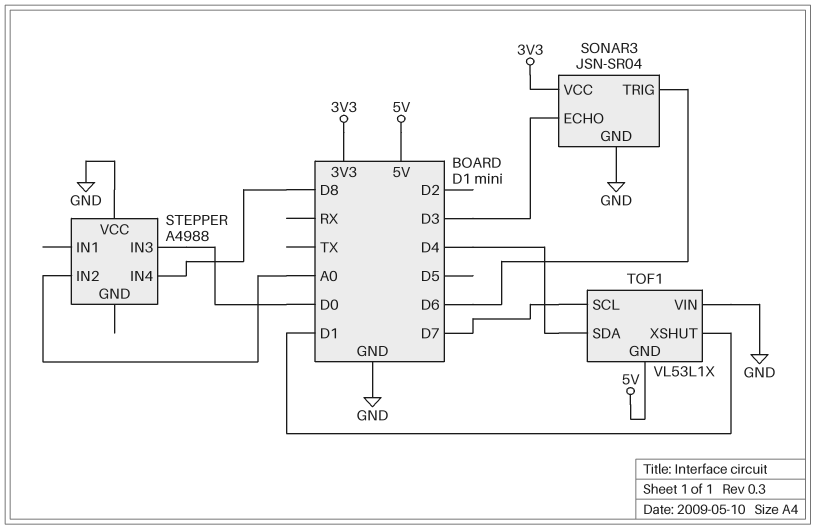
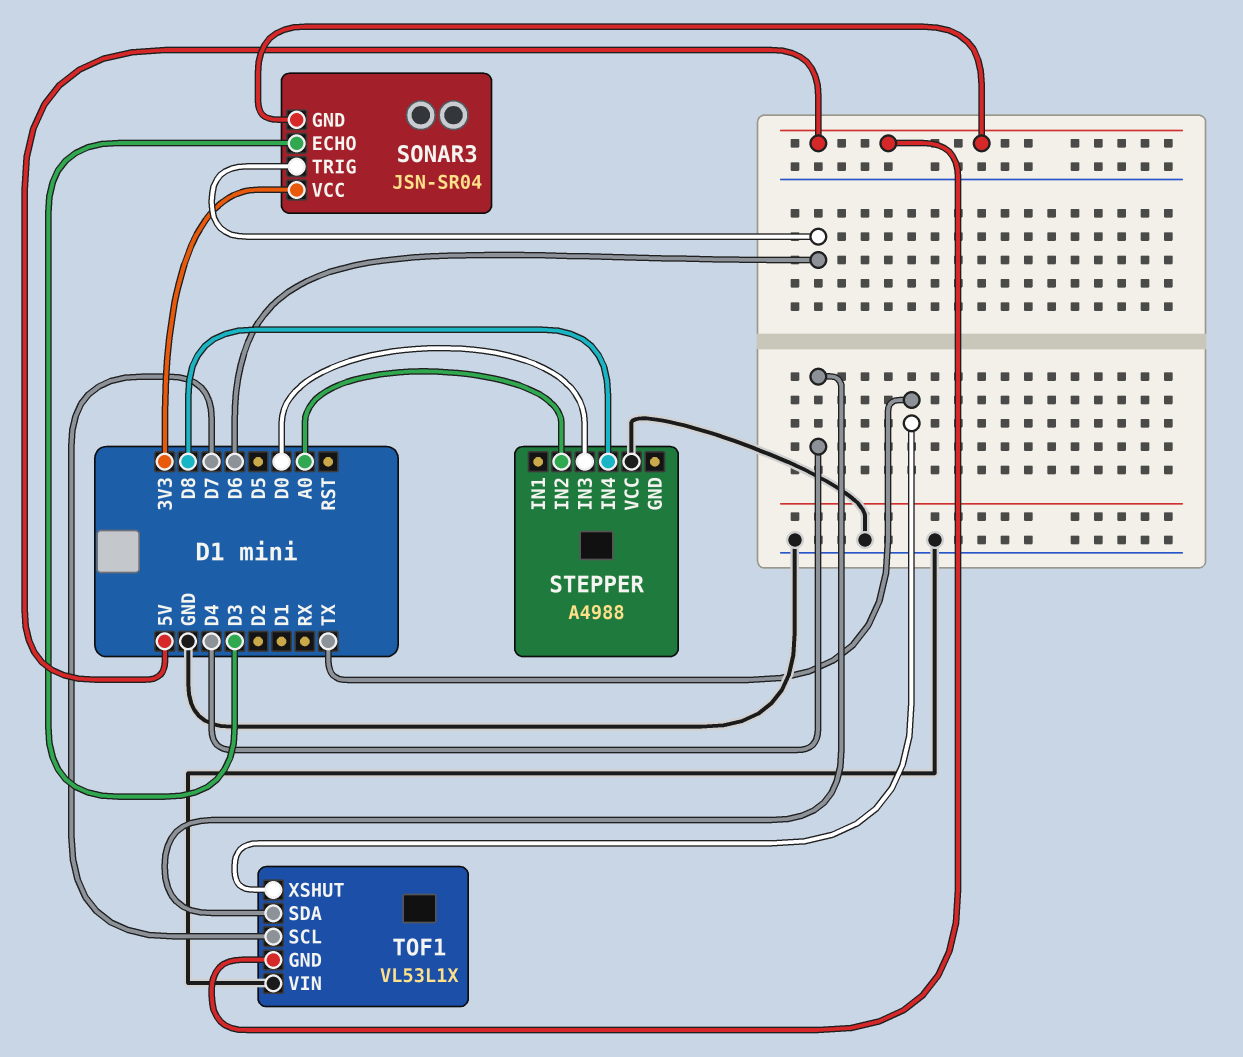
SONAR3 pin GND: GND -> 5V
TOF1 pin XSHUT: D1 -> TX

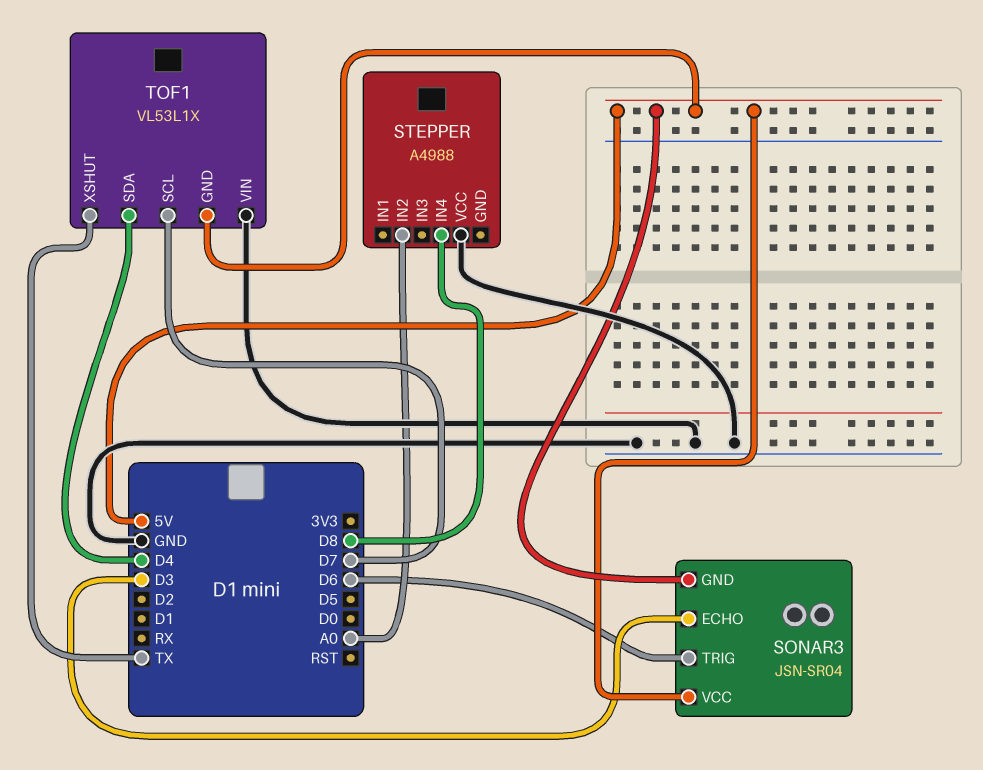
SONAR3 pin VCC: 3V3 -> 5V
STEPPER pin IN3: D0 -> none

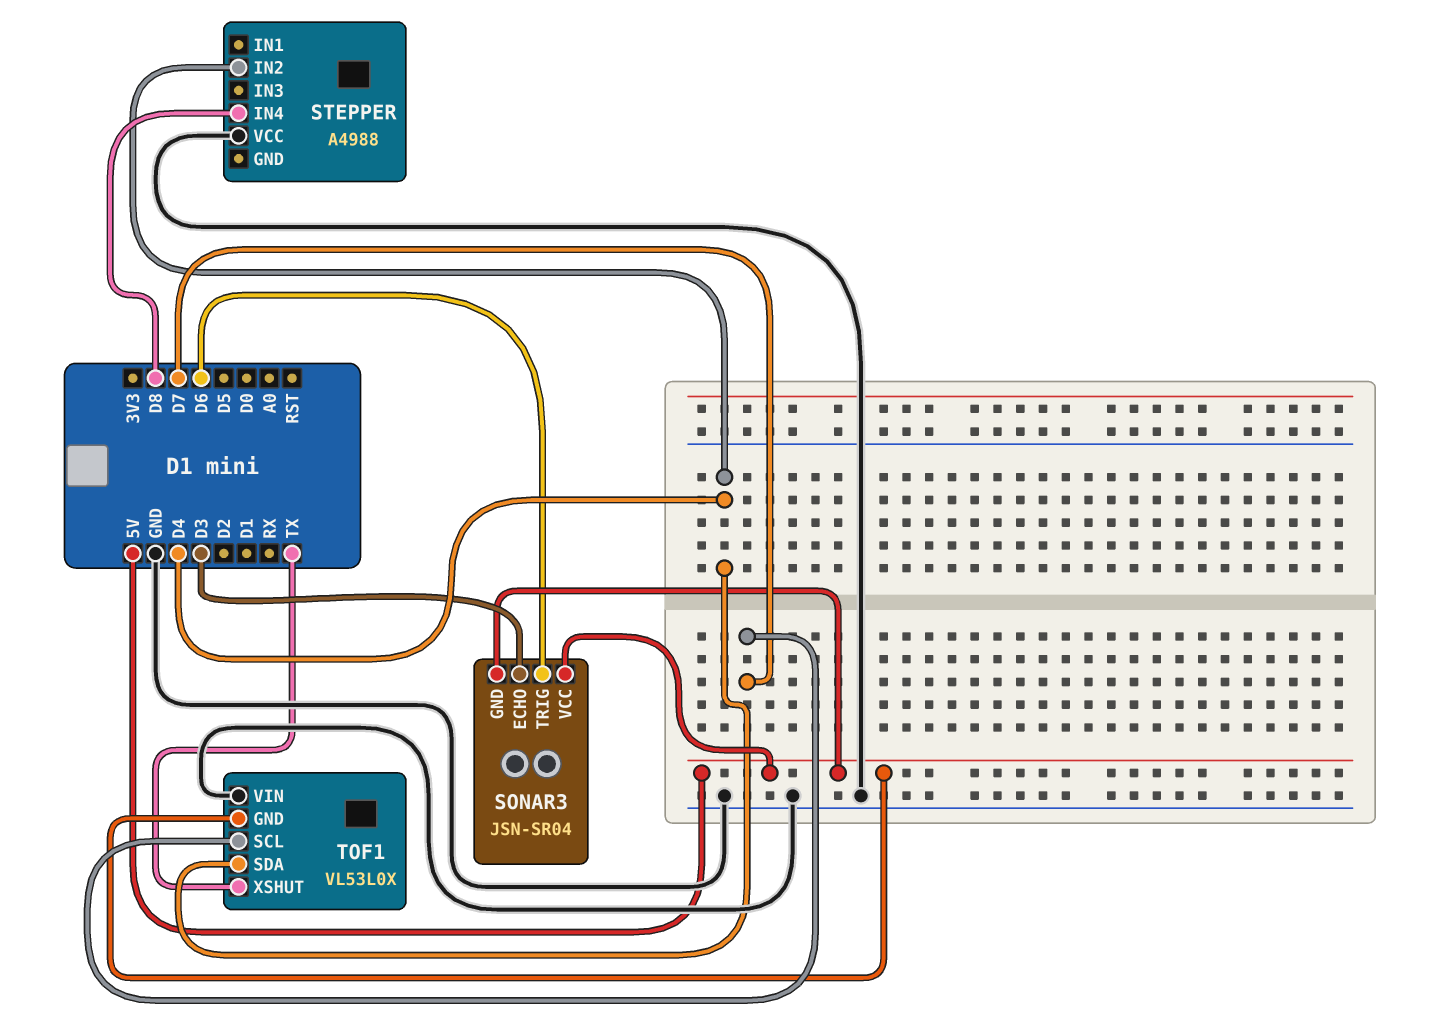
STEPPER pin IN2: A0 -> D4
TOF1: VL53L1X -> VL53L0X

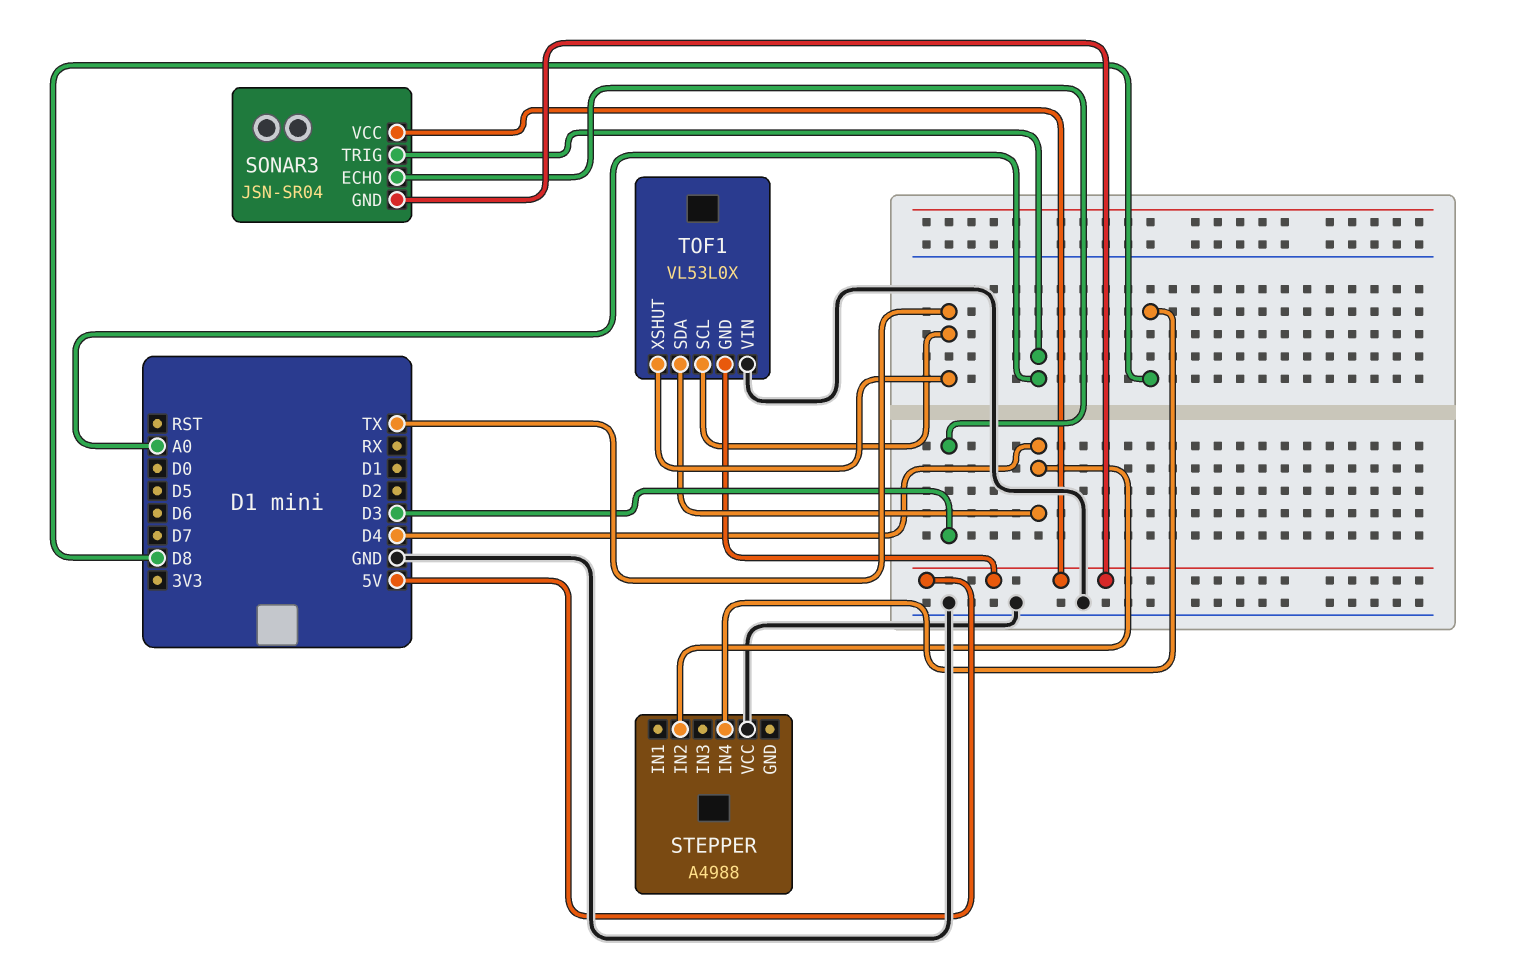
SONAR3 pin TRIG: D6 -> A0
TOF1 pin SCL: D7 -> TX

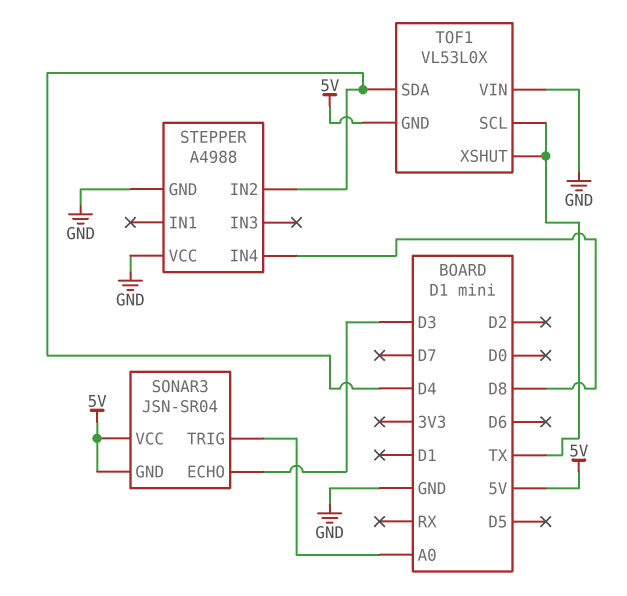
STEPPER pin GND: none -> GND

